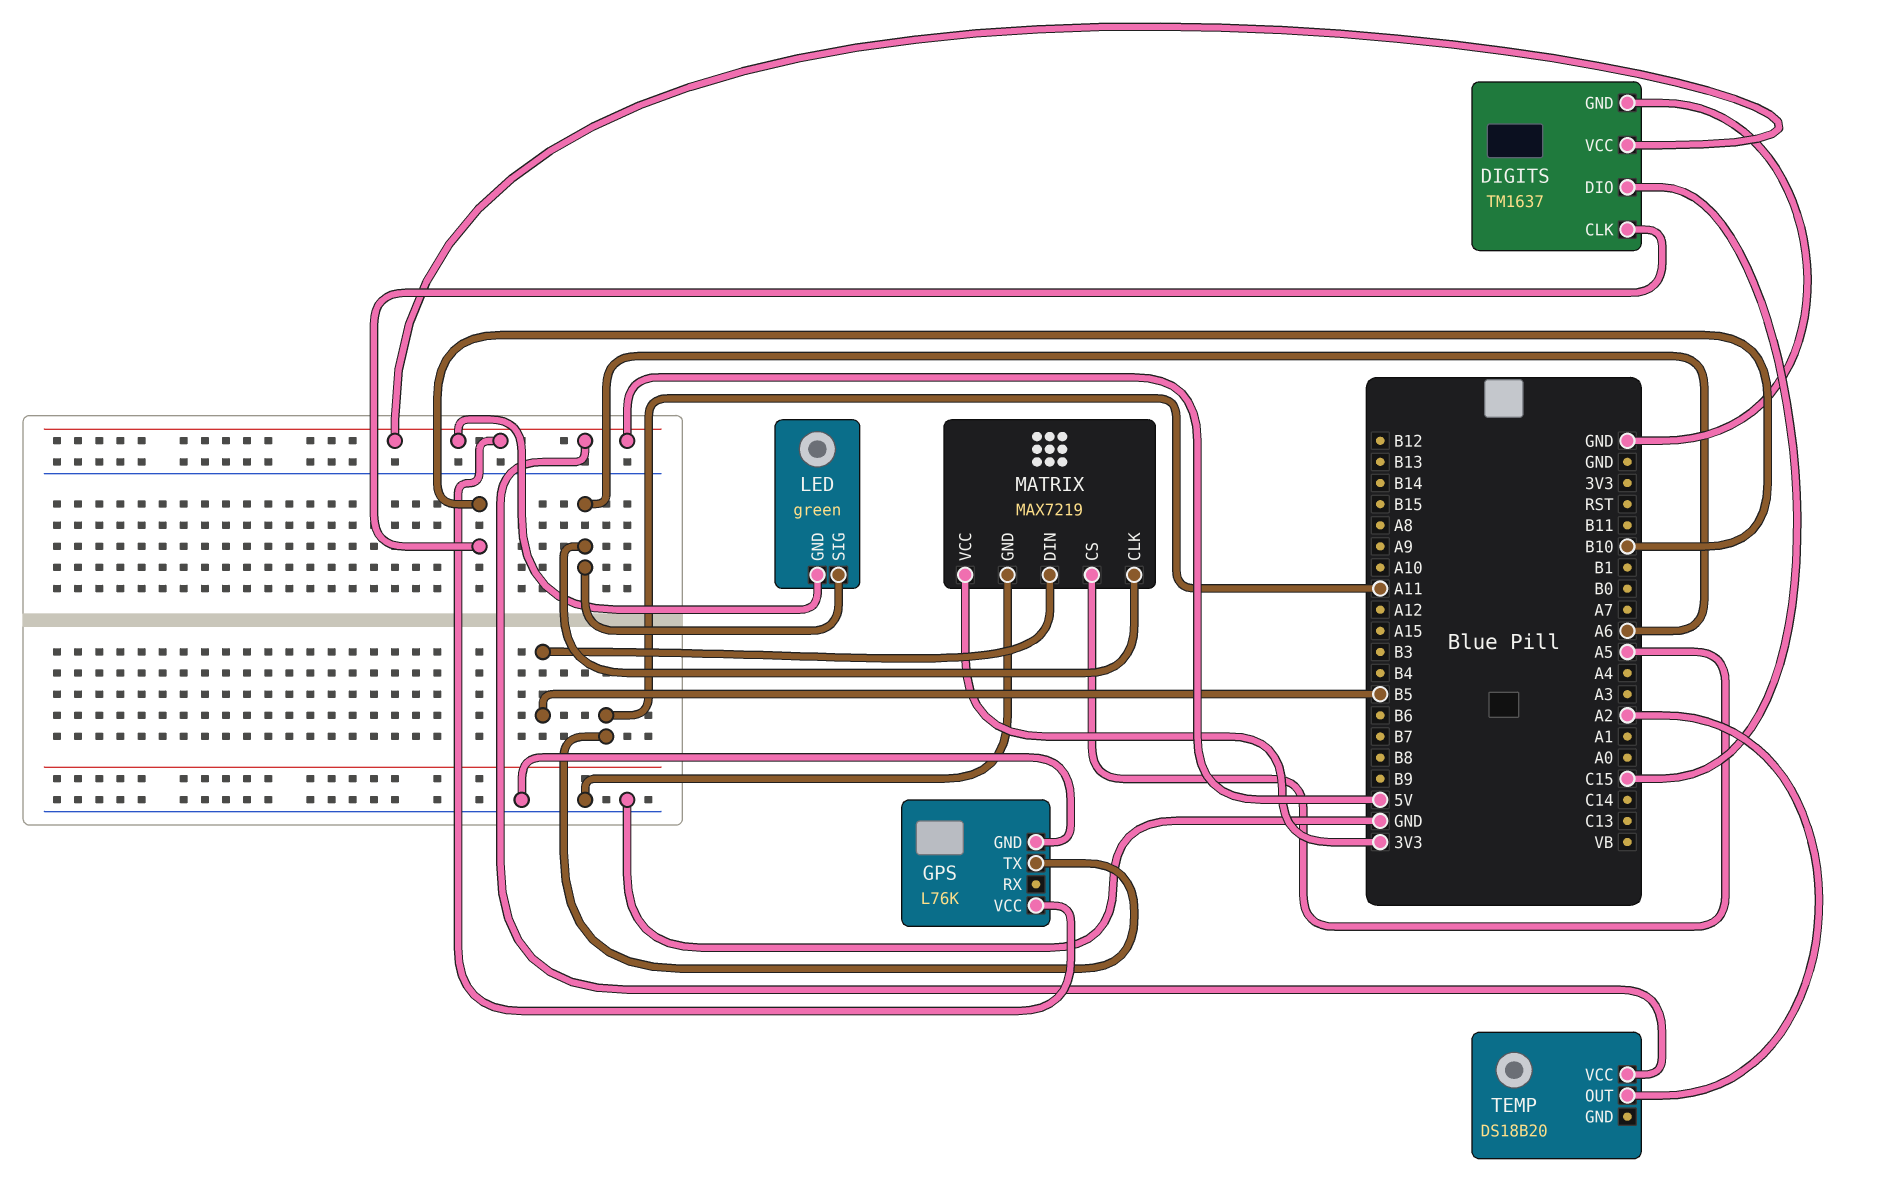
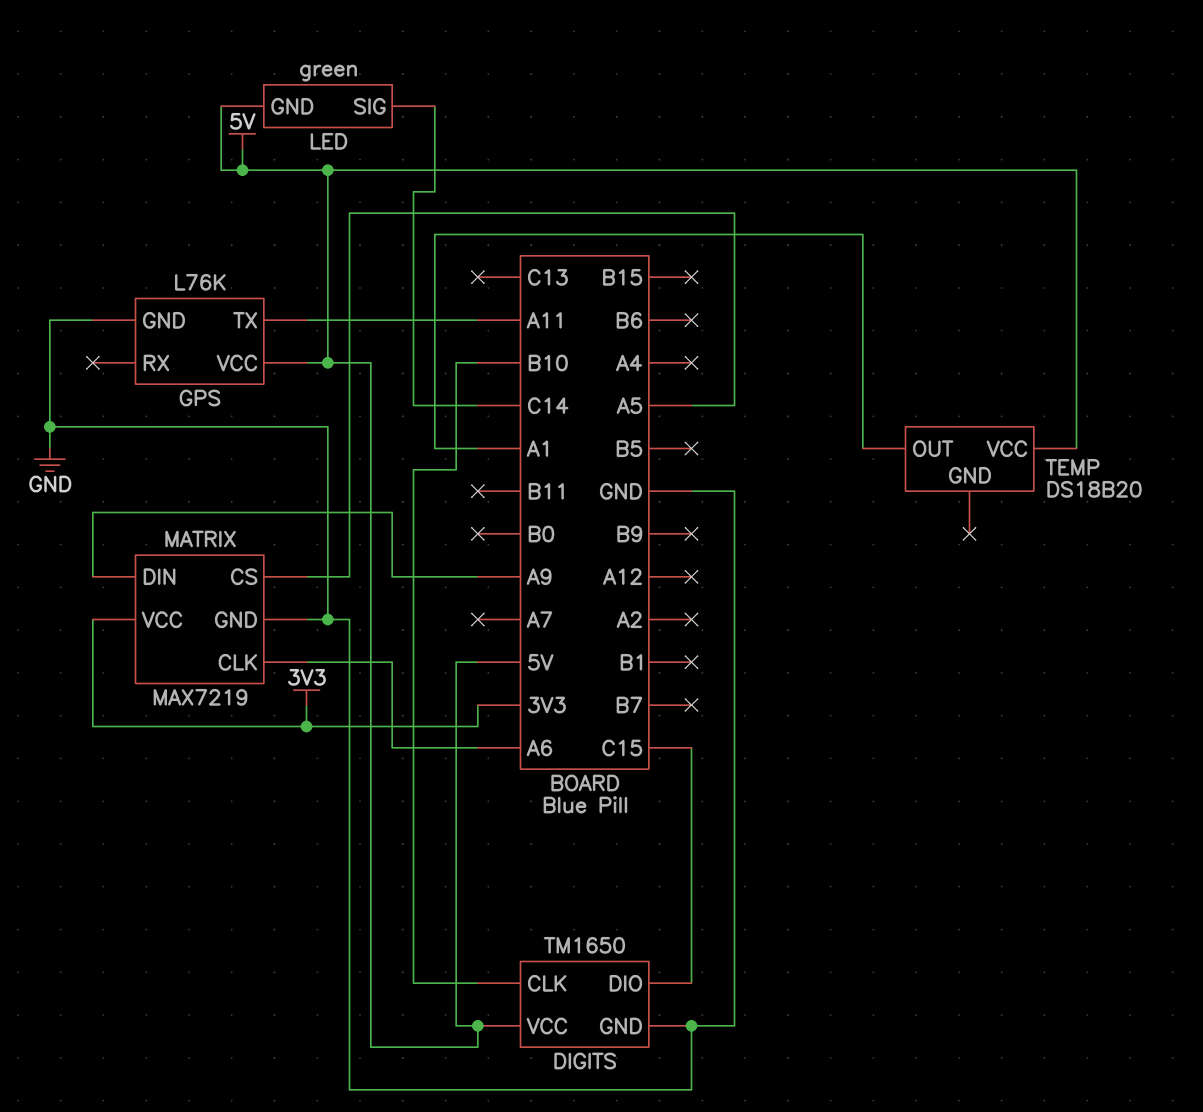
DIGITS: TM1637 -> TM1650
LED pin SIG: A6 -> C14
MATRIX pin DIN: B5 -> A9
TEMP pin OUT: A2 -> A1

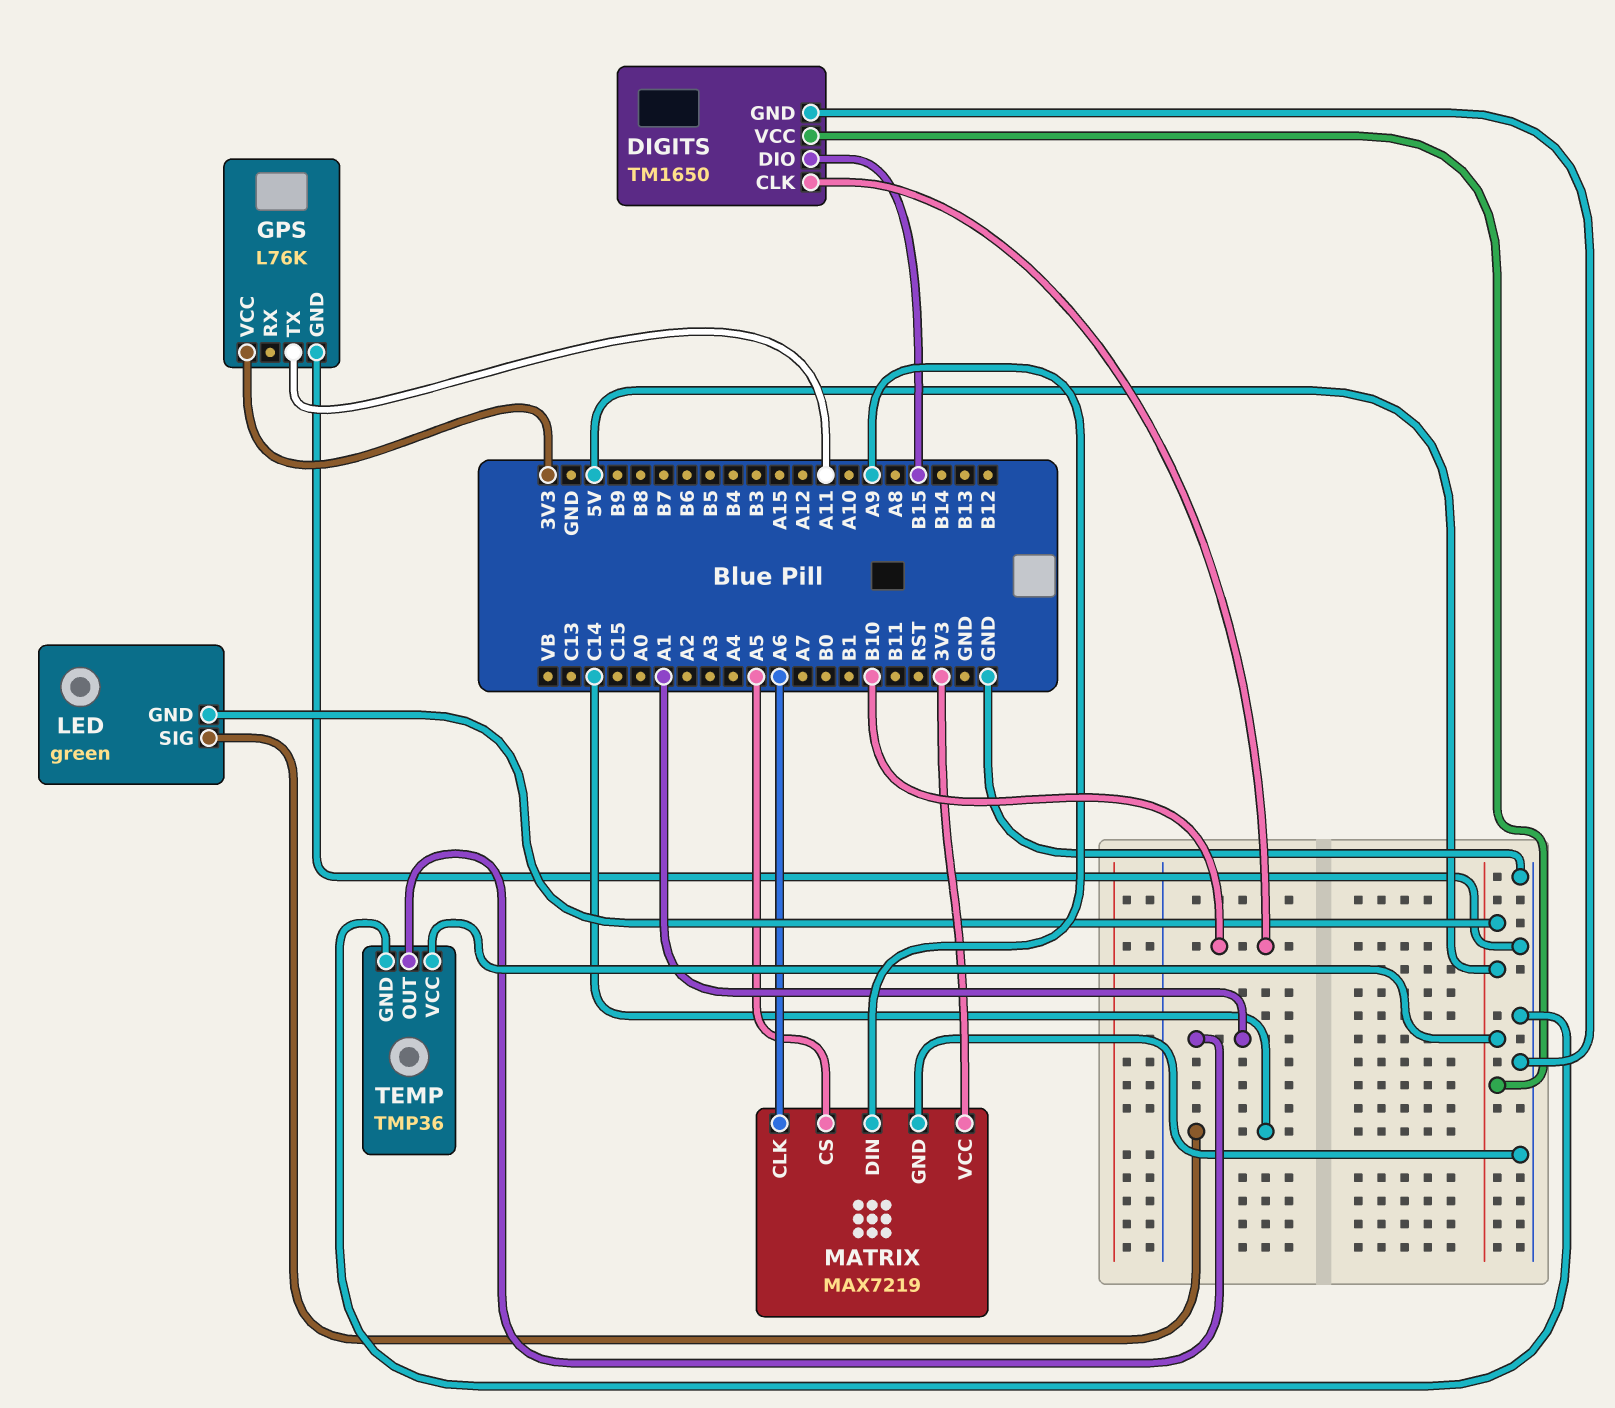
DIGITS pin DIO: C15 -> B15
GPS pin VCC: 5V -> 3V3
TEMP: DS18B20 -> TMP36
TEMP pin GND: none -> GND

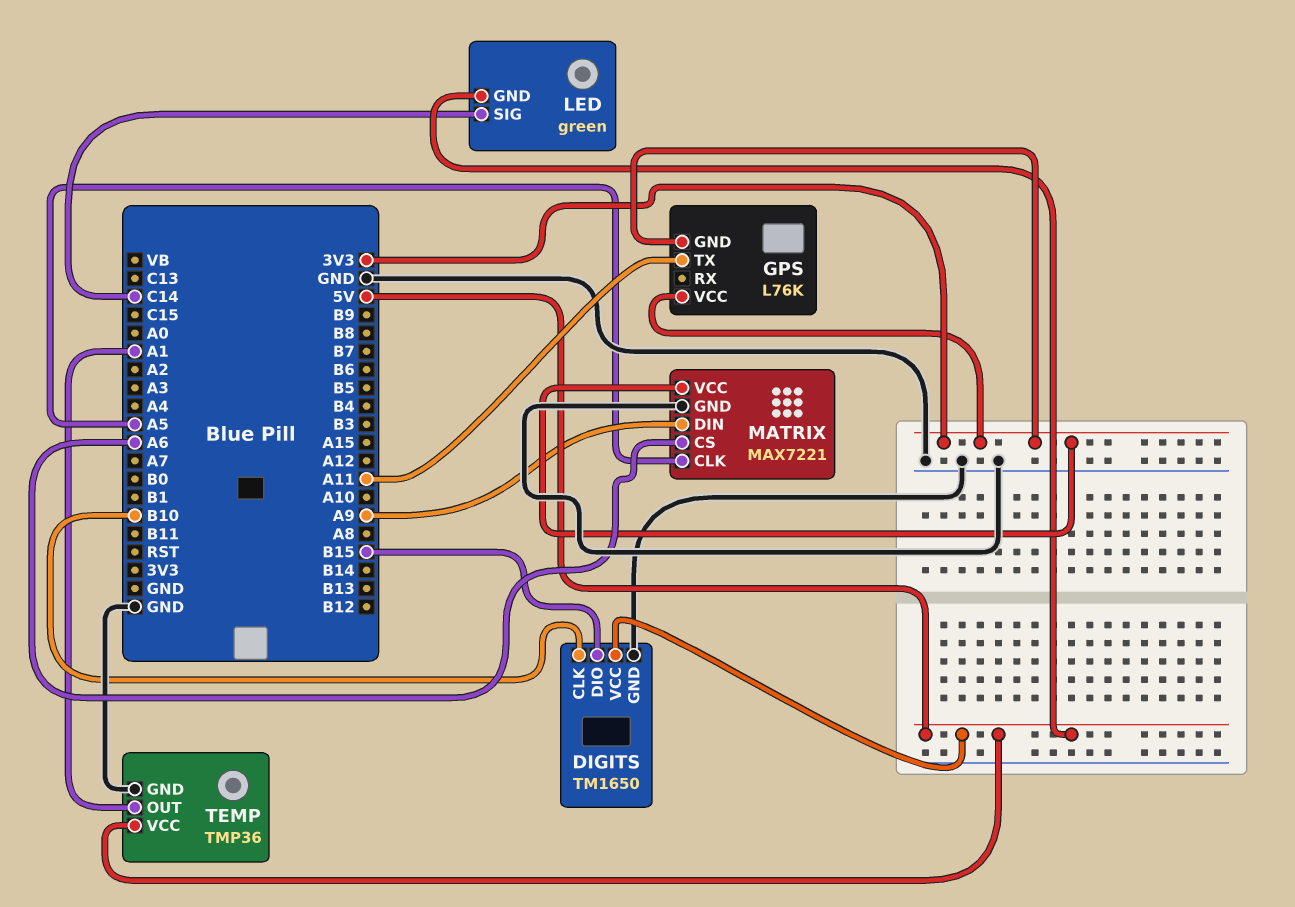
GPS pin GND: GND -> 3V3
MATRIX: MAX7219 -> MAX7221
MATRIX pin CLK: A6 -> A5
MATRIX pin CS: A5 -> A6

